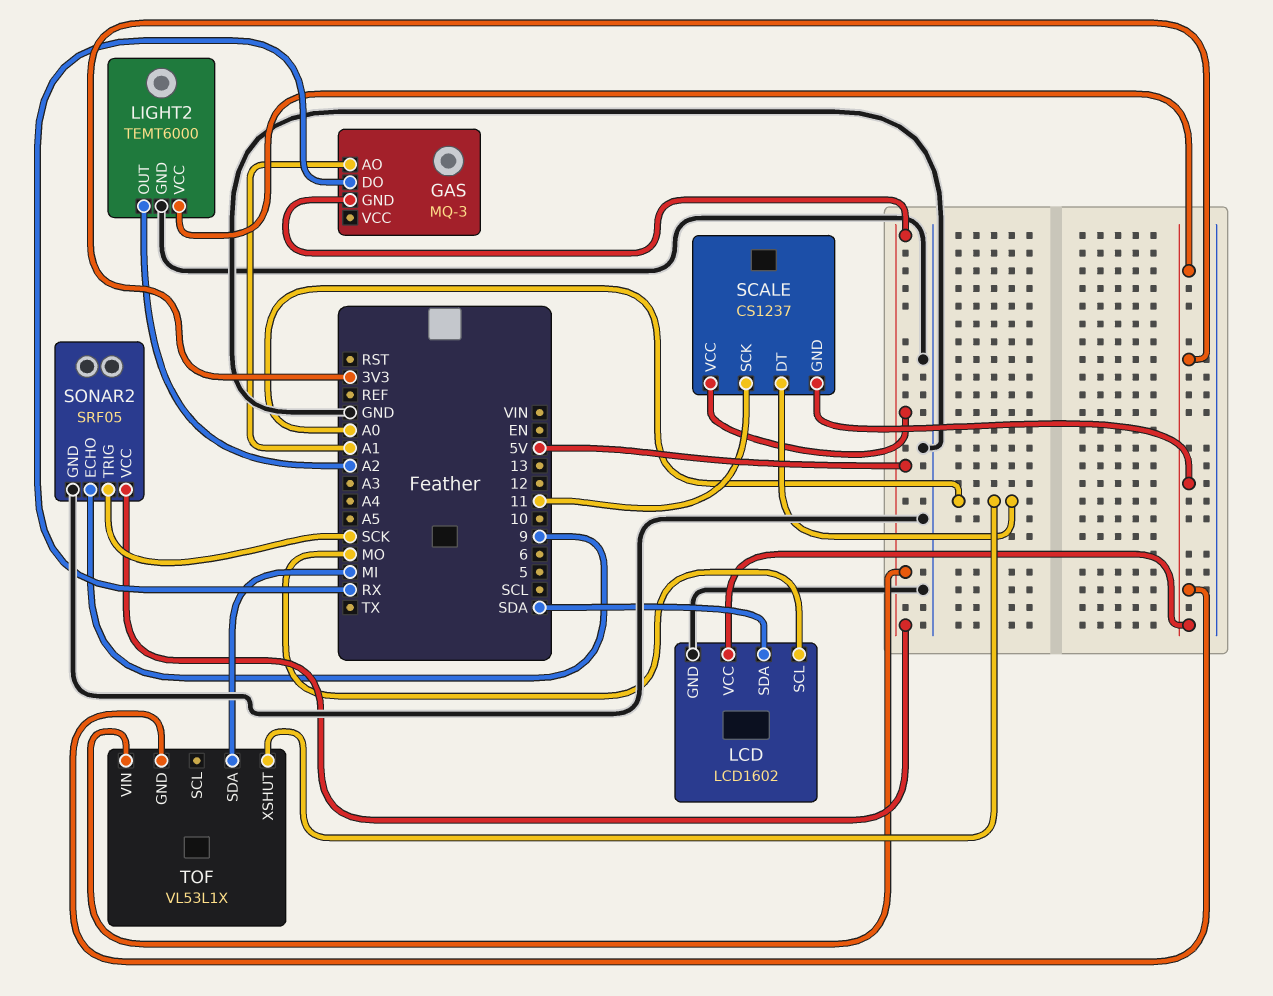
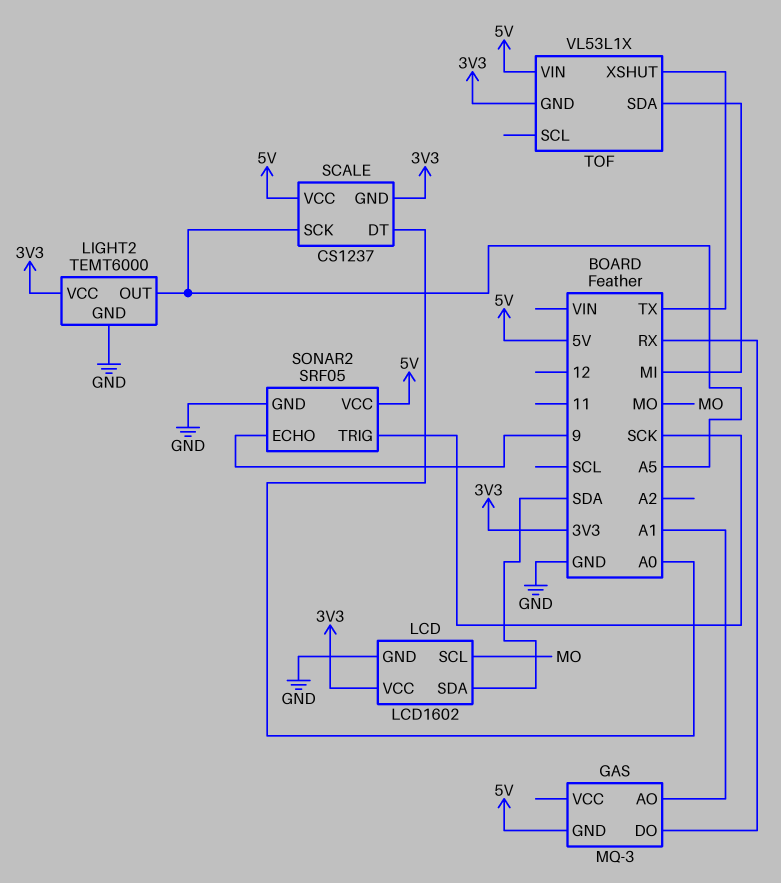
LIGHT2 pin OUT: A2 -> A5
SCALE pin SCK: 11 -> A5
TOF pin XSHUT: A0 -> TX

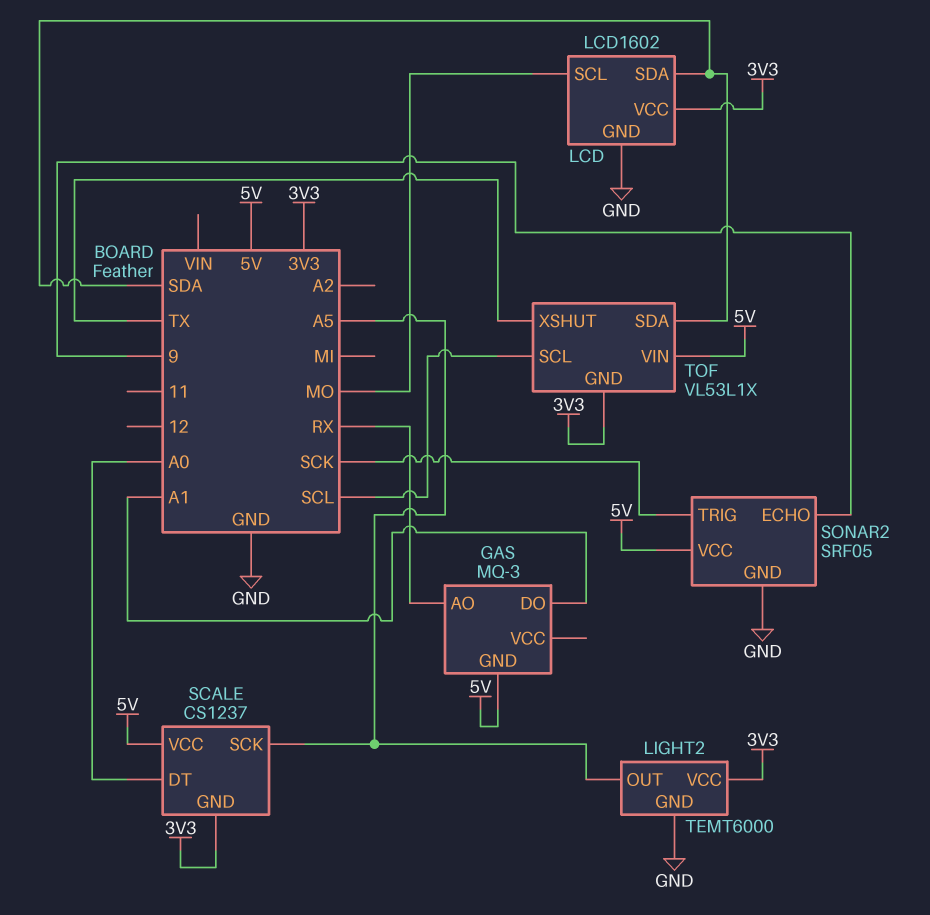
GAS pin AO: A1 -> RX
GAS pin DO: RX -> A1
TOF pin SCL: none -> SCL
TOF pin SDA: MI -> SDA

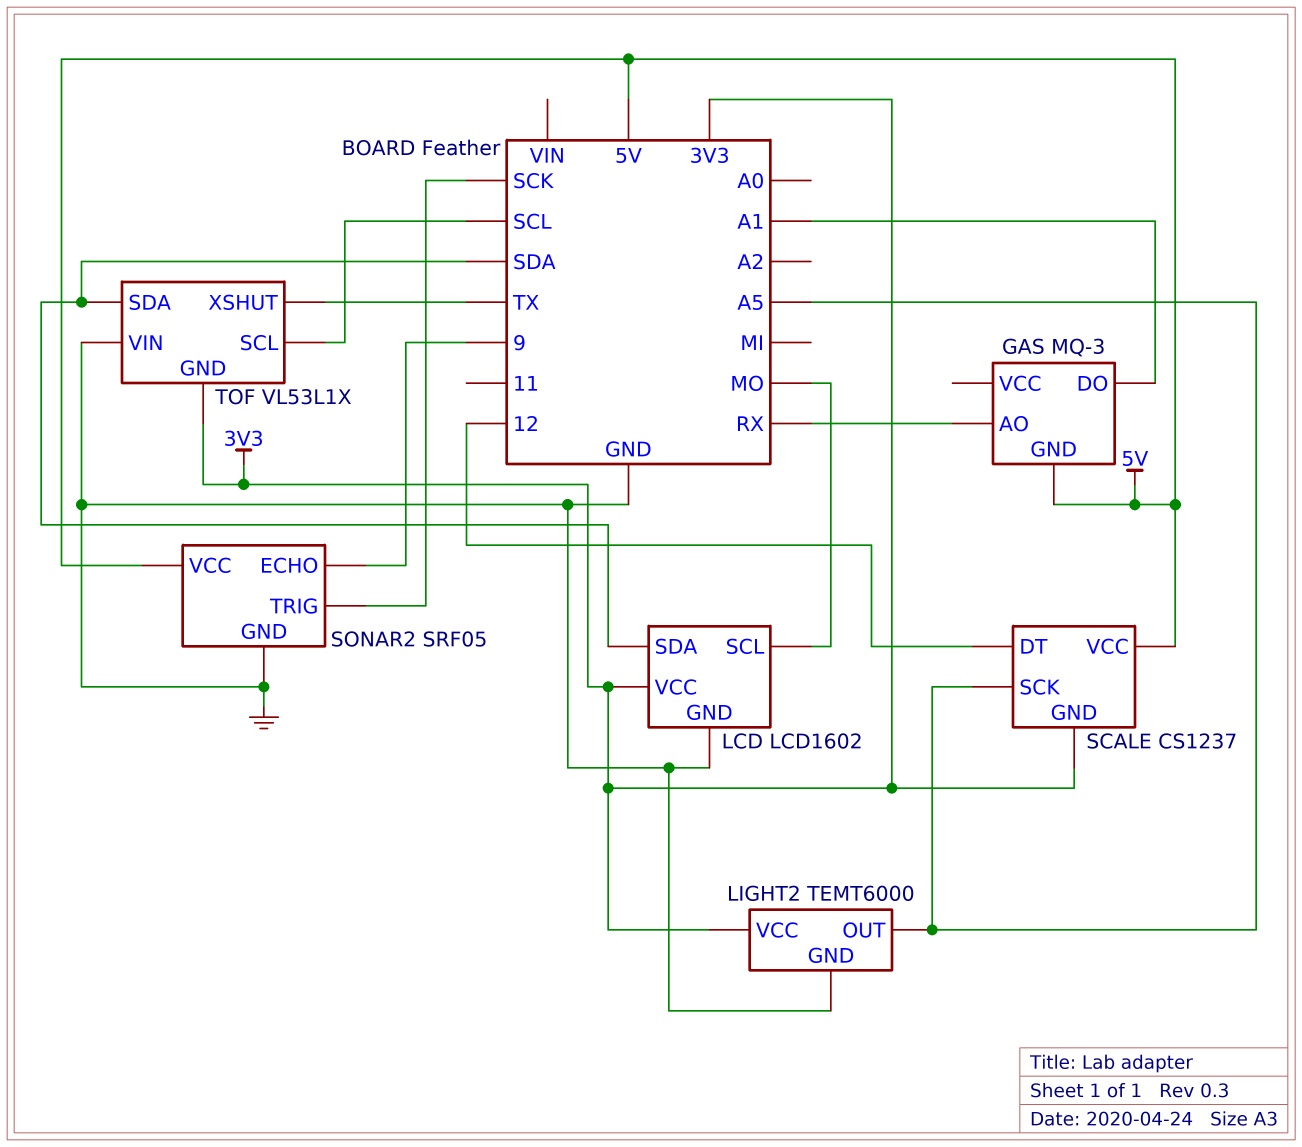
SCALE pin DT: A0 -> 12
TOF pin VIN: 5V -> GND

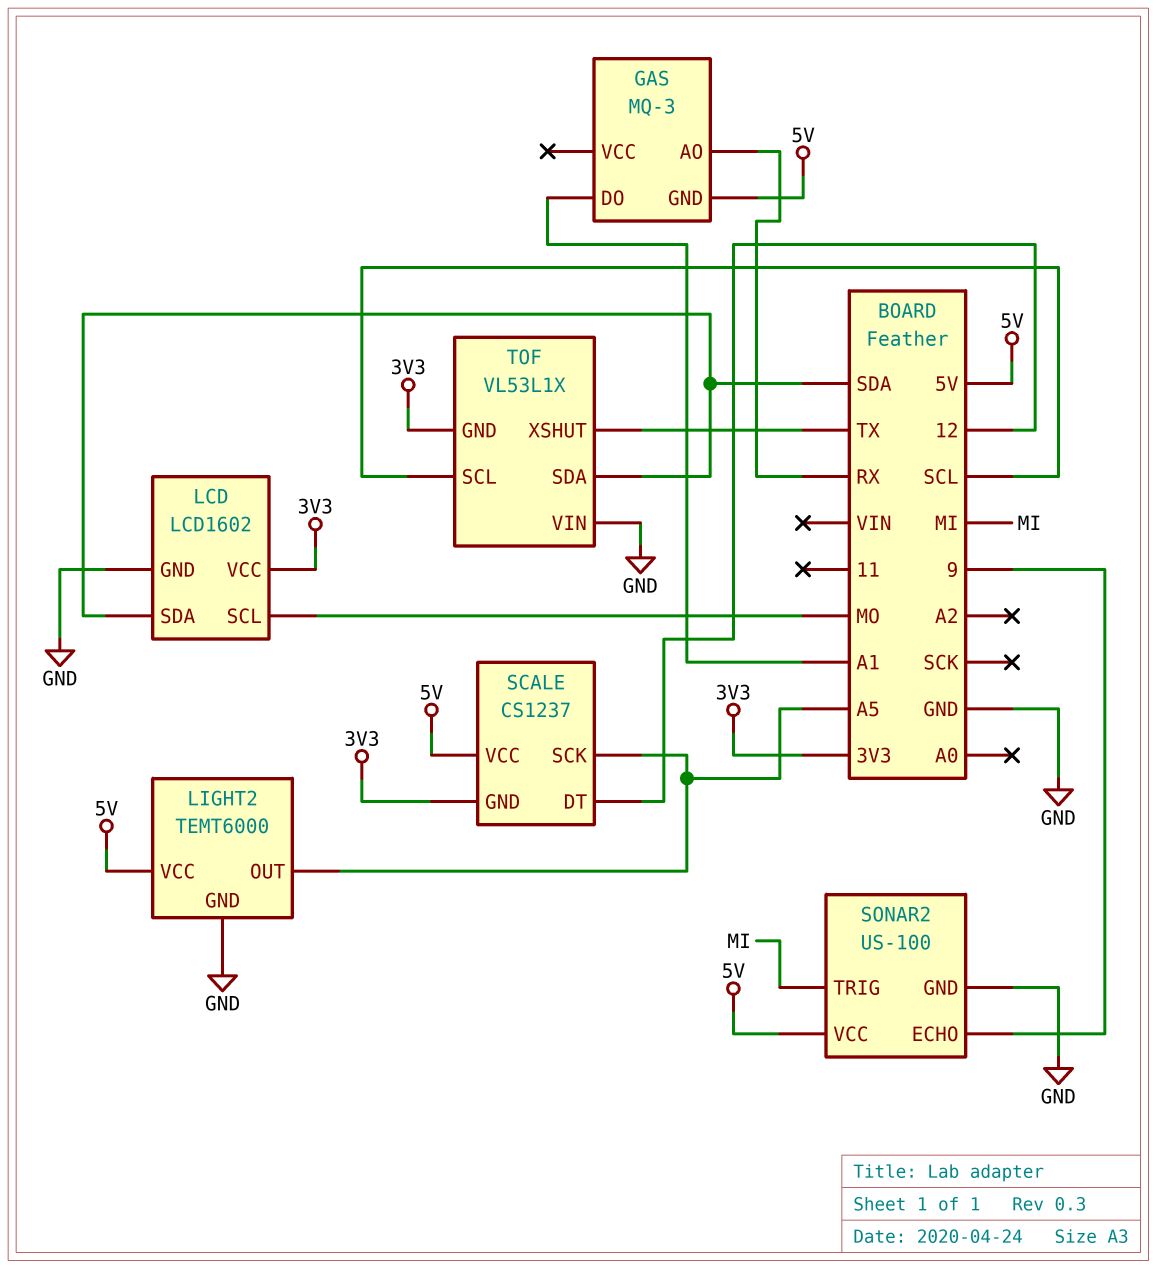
LIGHT2 pin VCC: 3V3 -> 5V
SONAR2: SRF05 -> US-100
SONAR2 pin TRIG: SCK -> MI

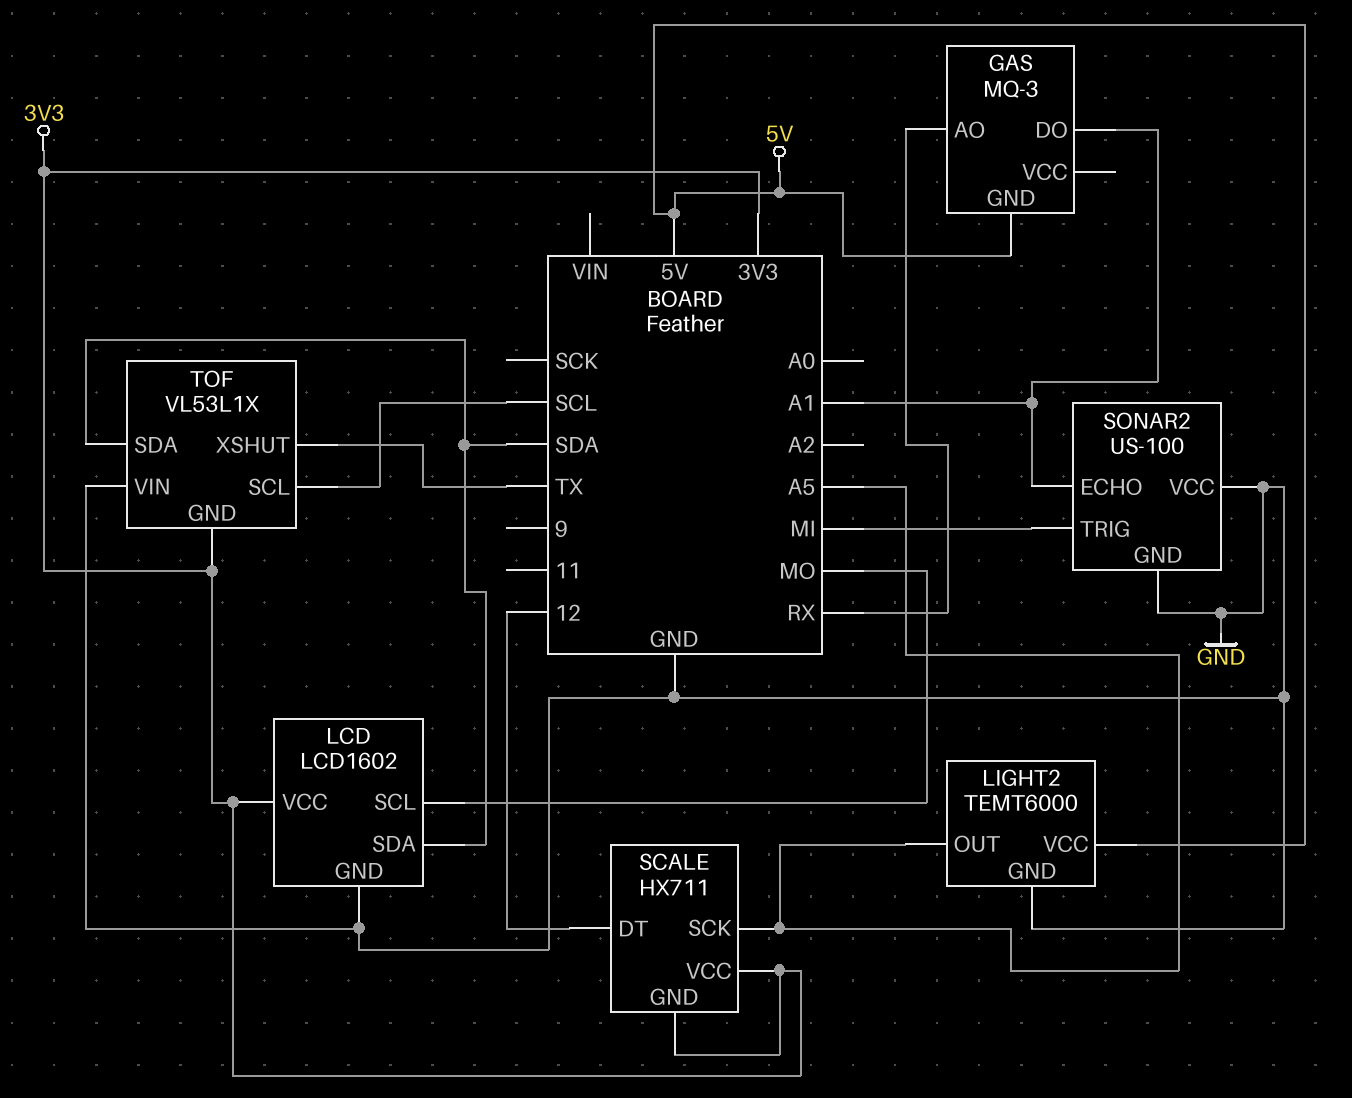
SCALE: CS1237 -> HX711
SCALE pin VCC: 5V -> 3V3
SONAR2 pin ECHO: 9 -> A1
SONAR2 pin VCC: 5V -> GND

